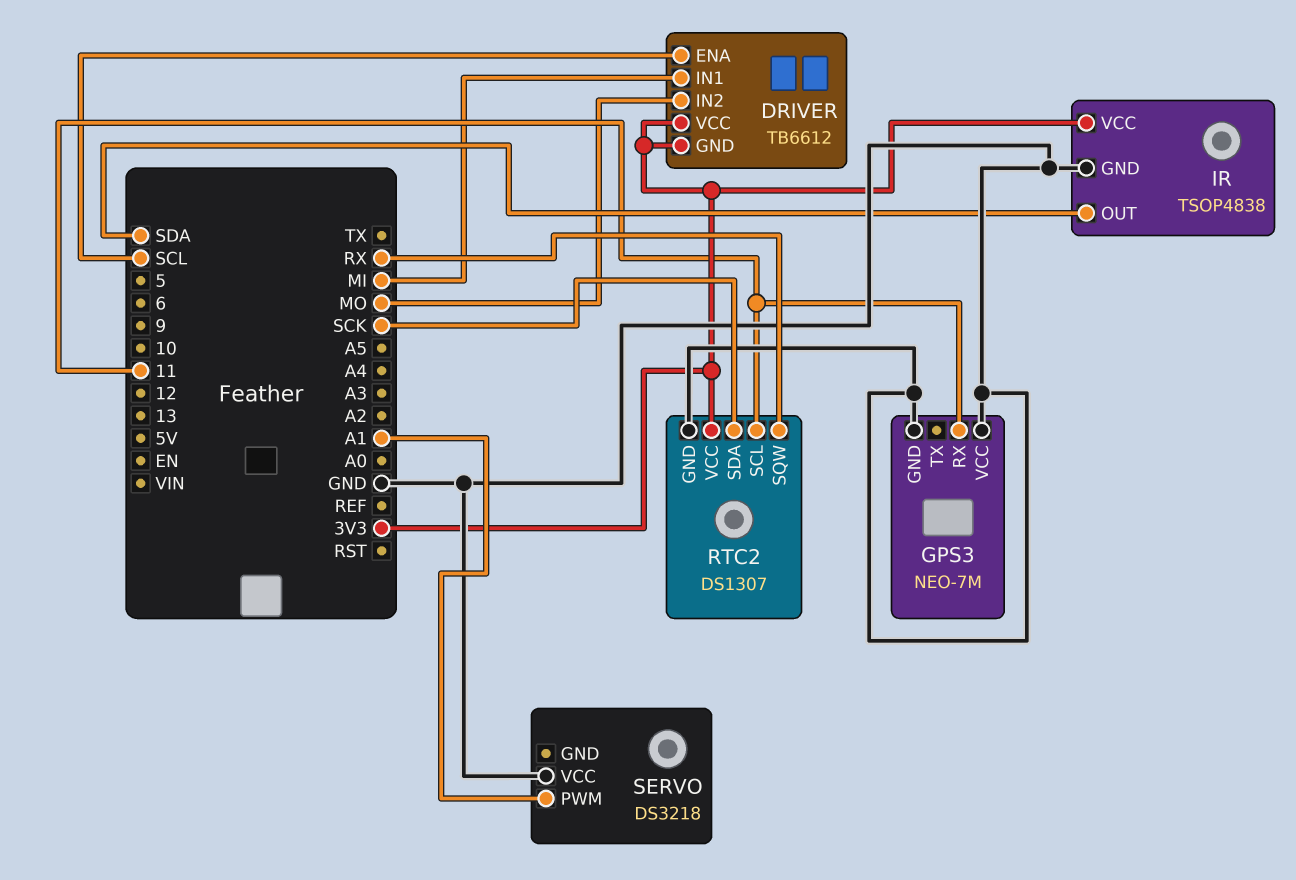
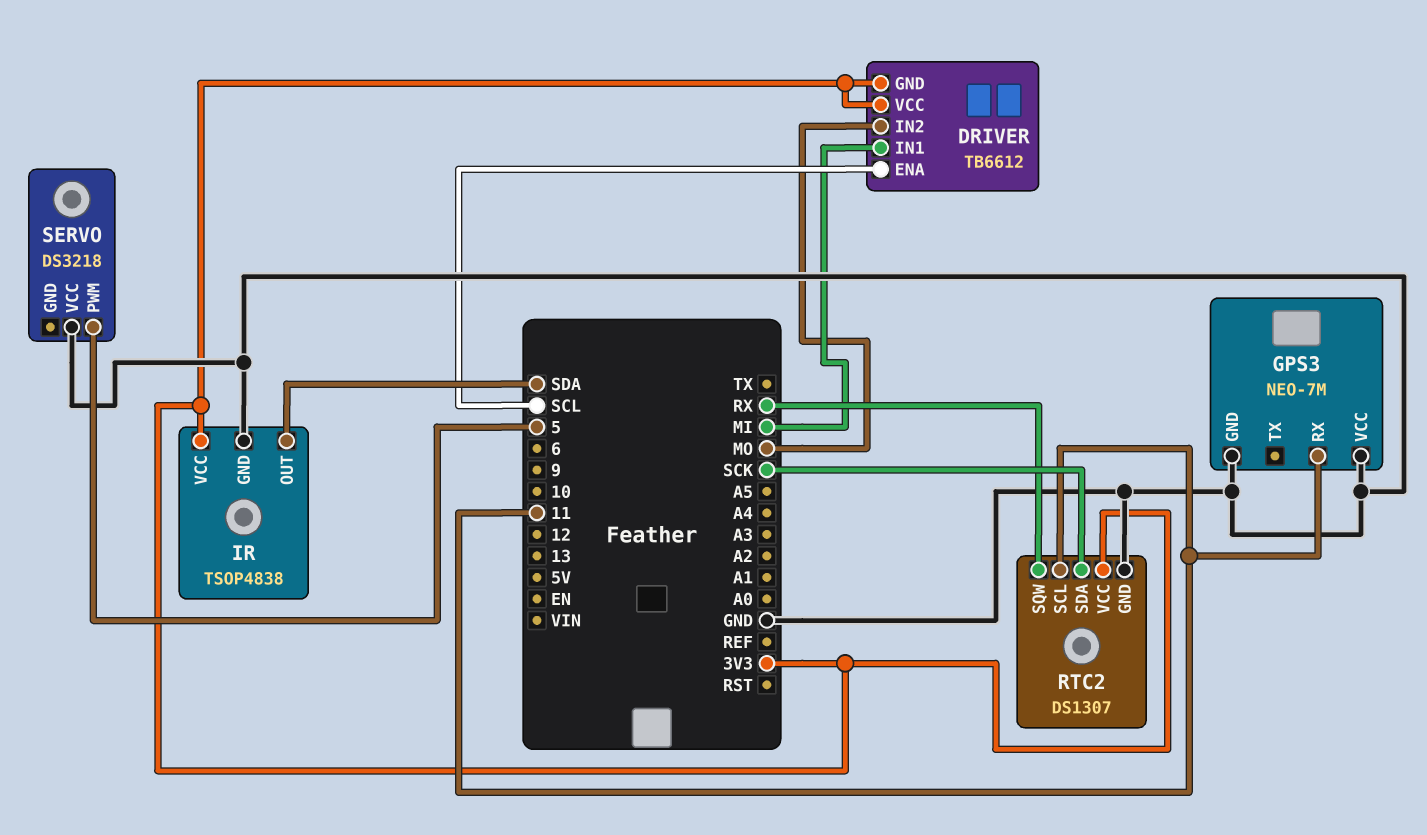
SERVO pin PWM: A1 -> 5

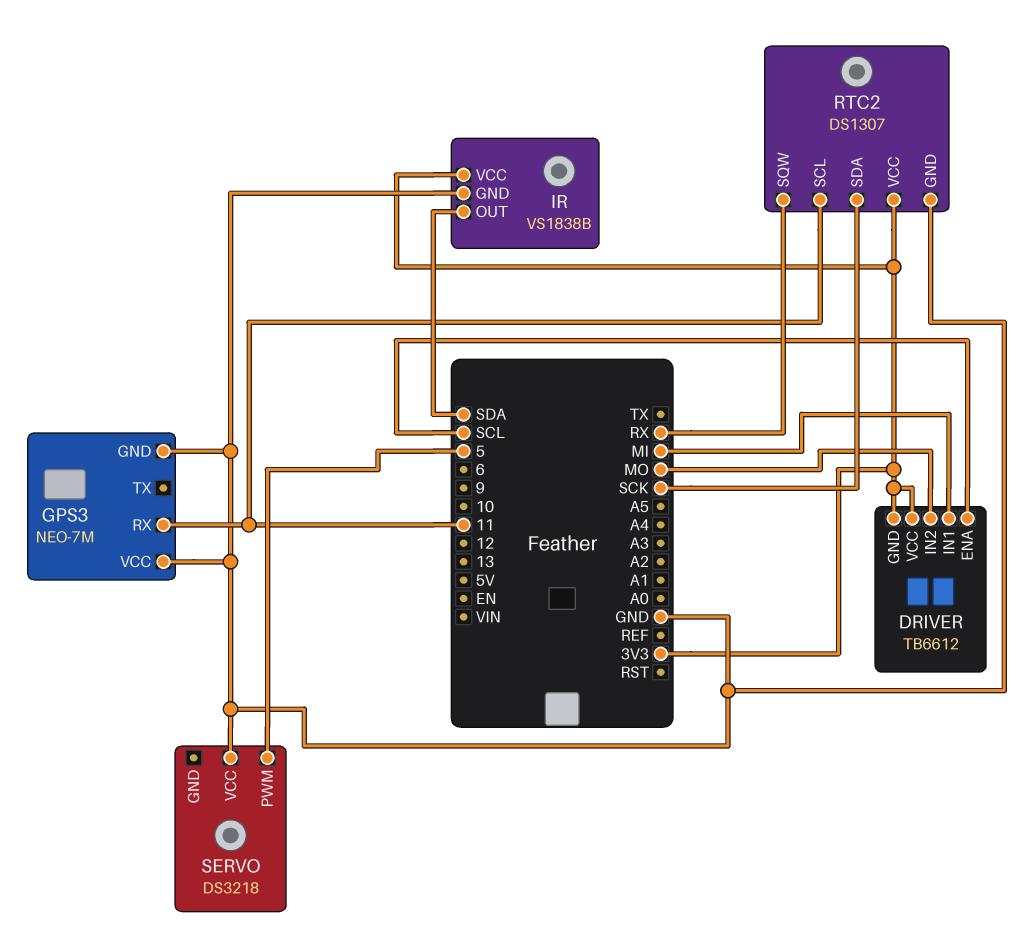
IR: TSOP4838 -> VS1838B

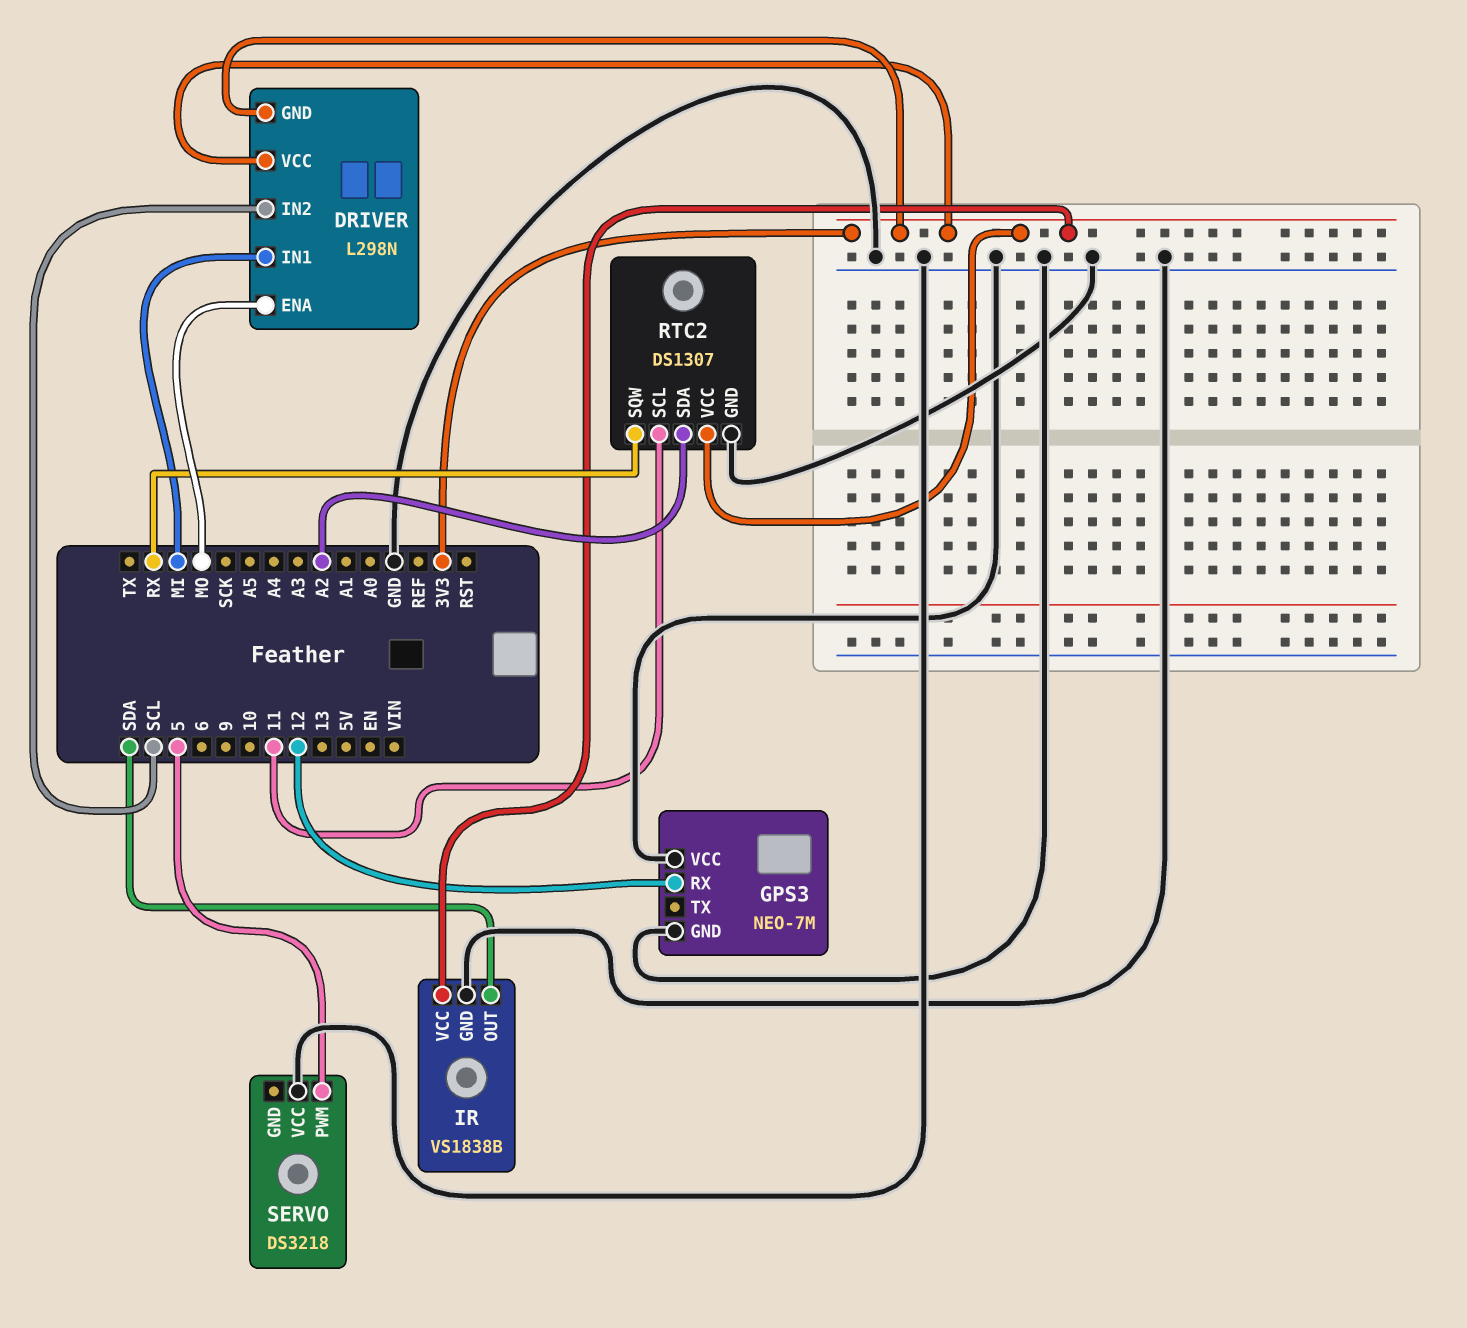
DRIVER: TB6612 -> L298N
DRIVER pin ENA: SCL -> MO
DRIVER pin IN2: MO -> SCL
GPS3 pin RX: 11 -> 12
RTC2 pin SDA: SCK -> A2

